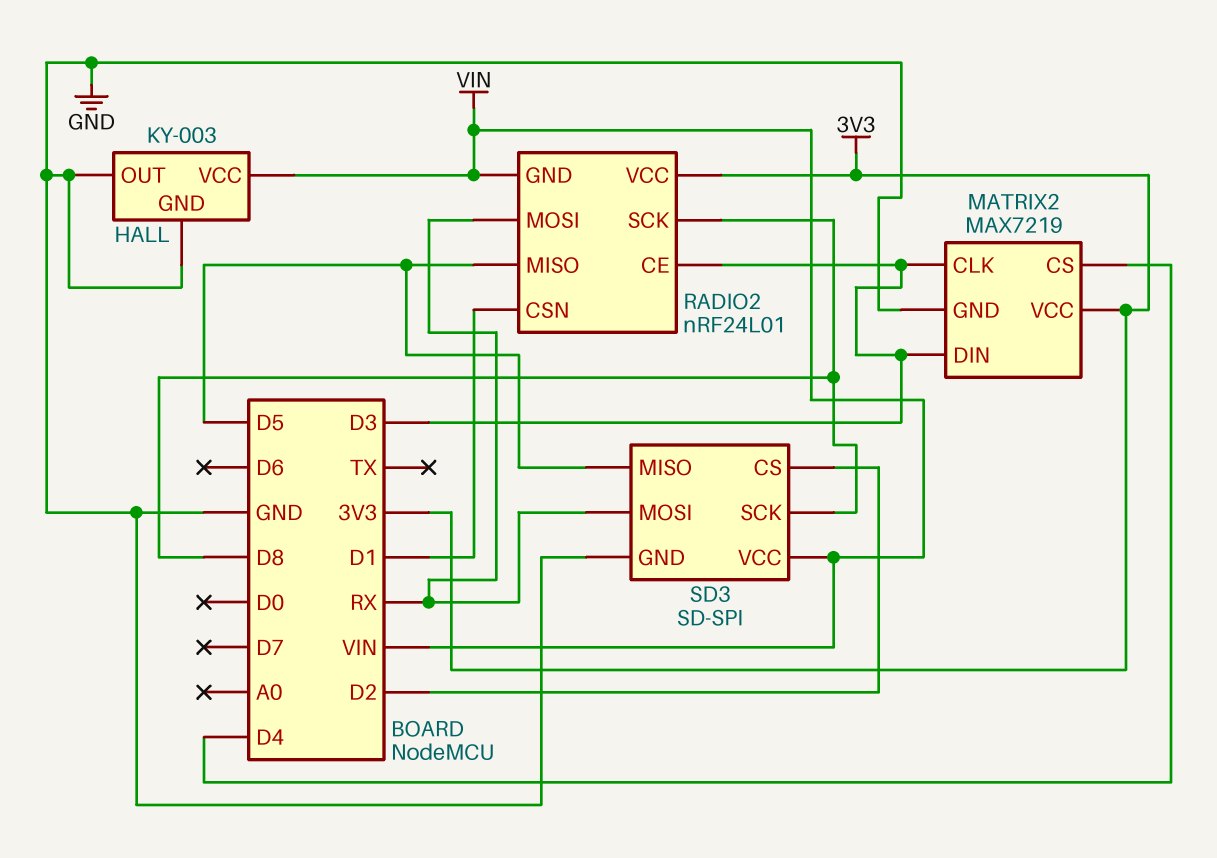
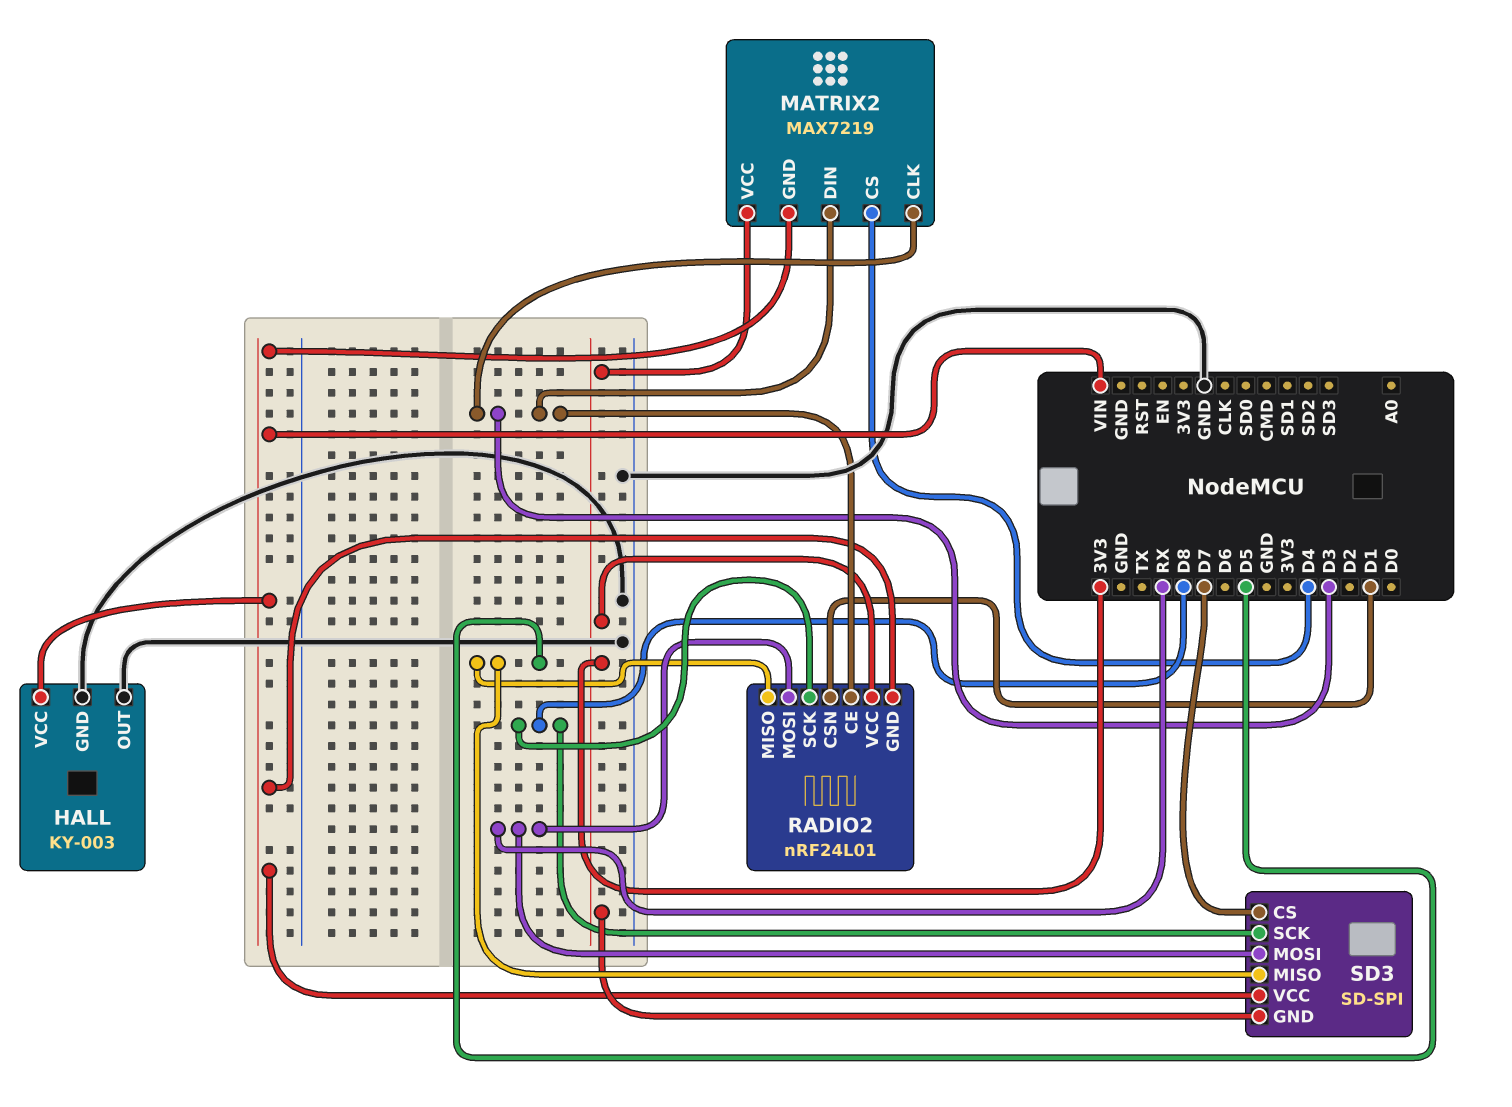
MATRIX2 pin GND: GND -> VIN
SD3 pin CS: D2 -> D7
SD3 pin GND: GND -> 3V3

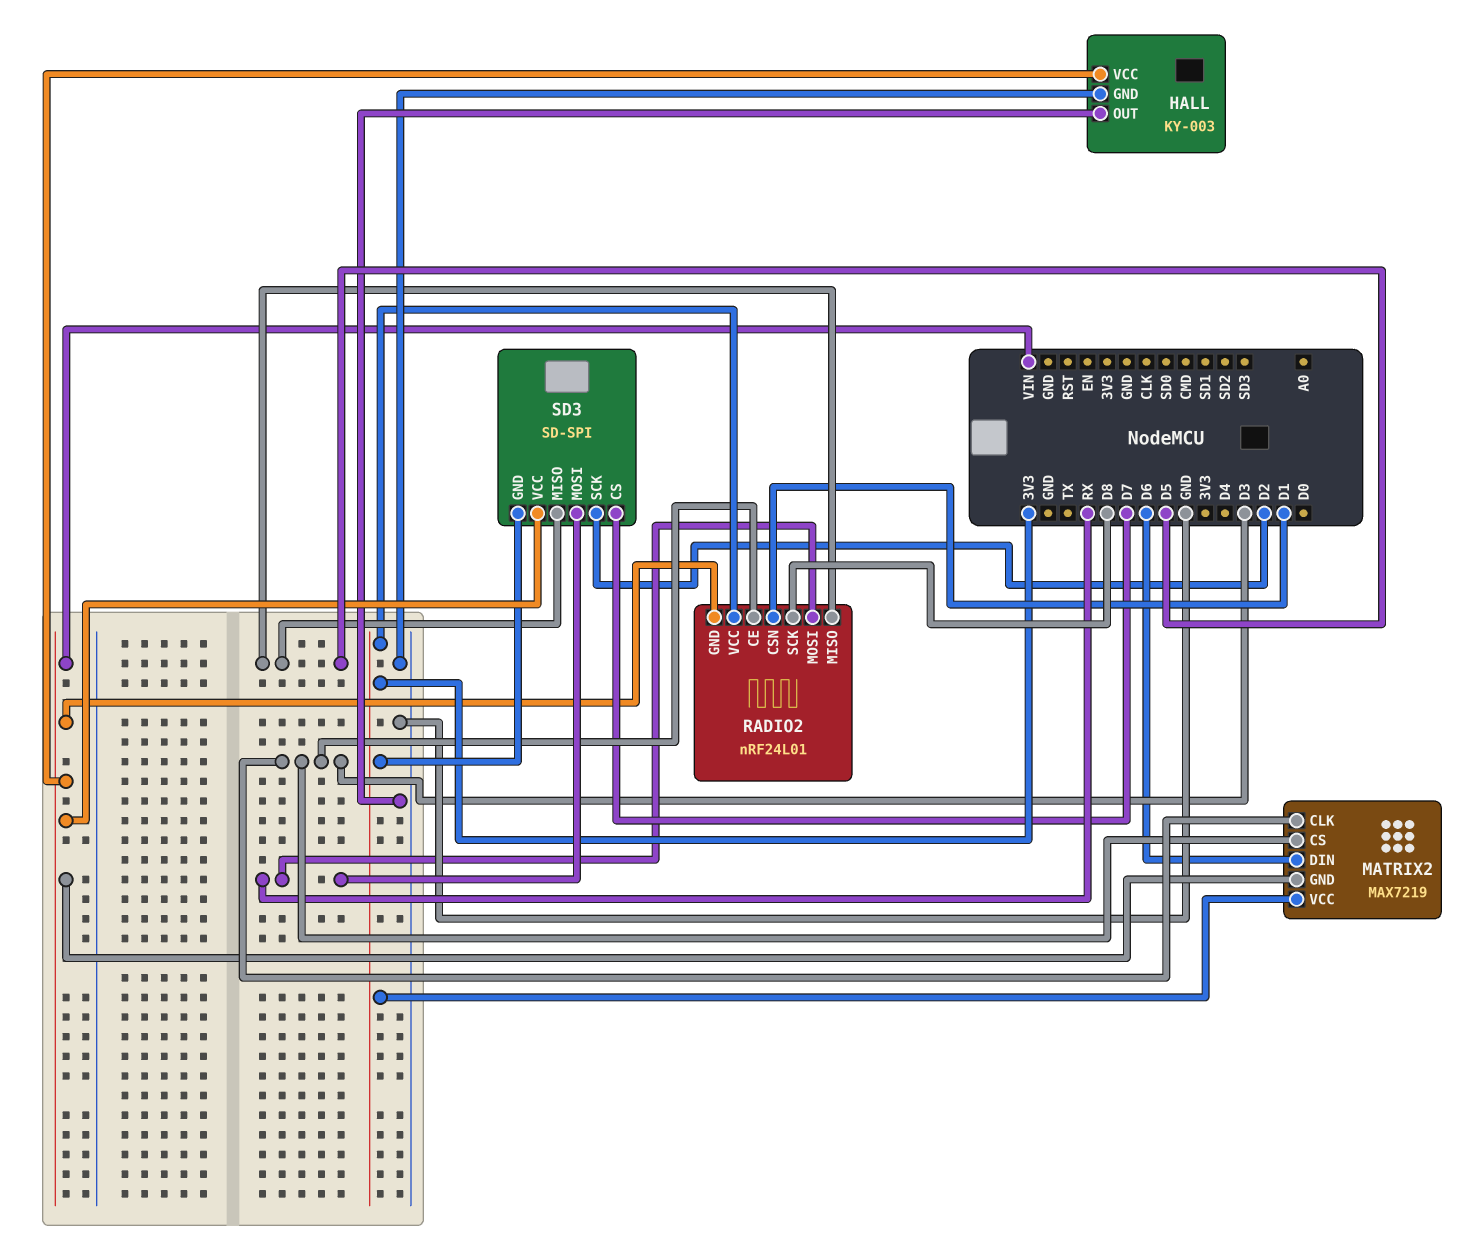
MATRIX2 pin CS: D4 -> D3
MATRIX2 pin DIN: D3 -> D6
SD3 pin SCK: D8 -> D2

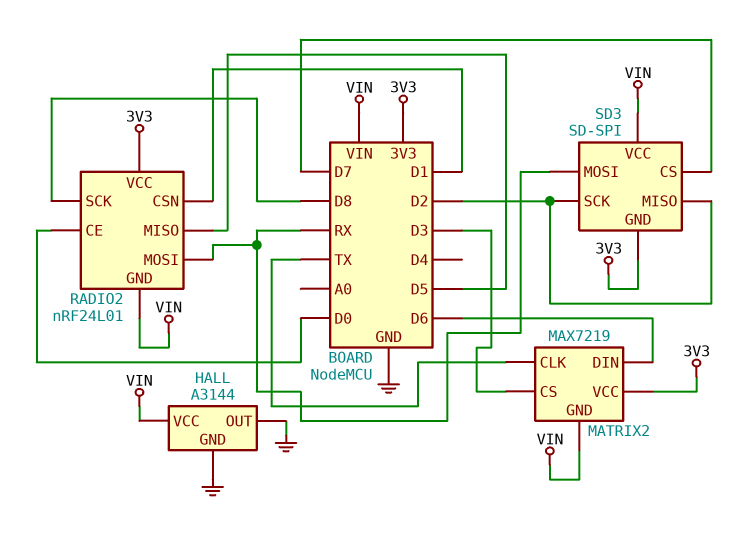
HALL: KY-003 -> A3144
MATRIX2 pin CLK: D3 -> TX
RADIO2 pin CE: D3 -> D0
SD3 pin MISO: D5 -> D2

